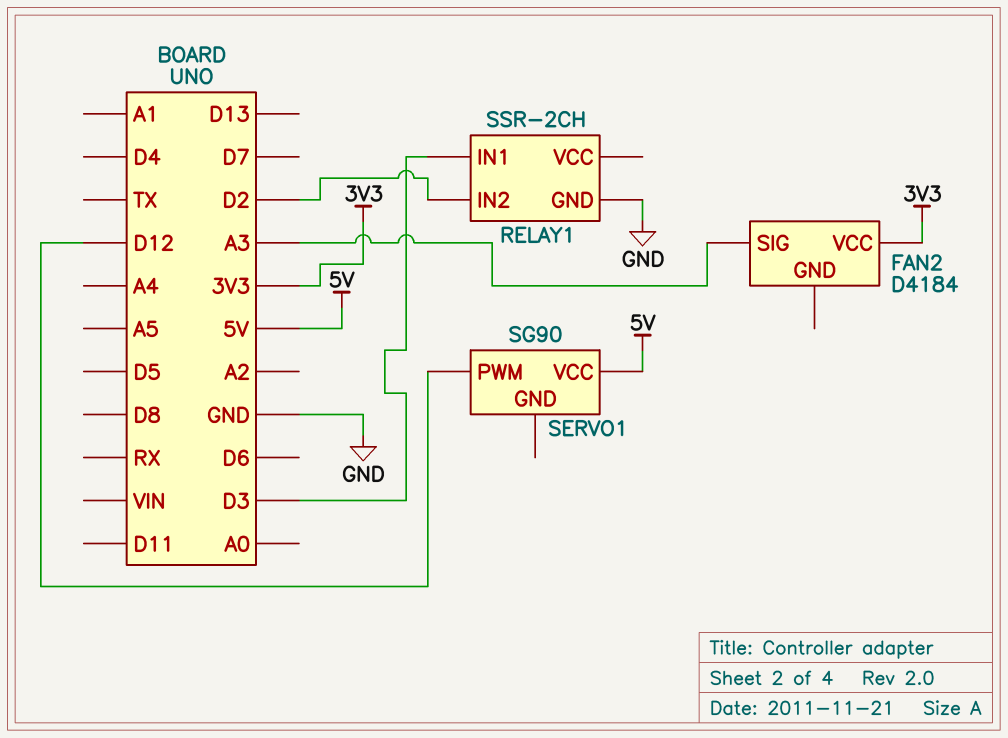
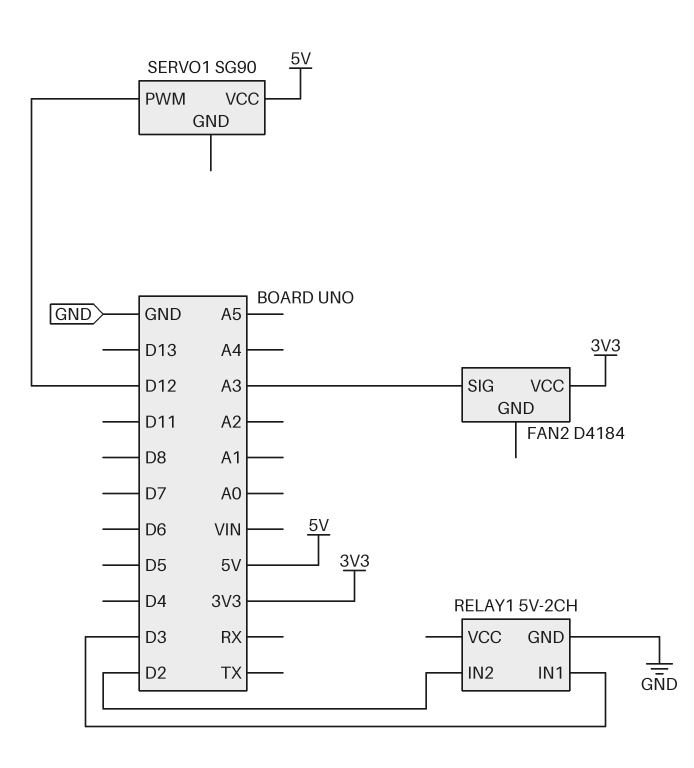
RELAY1: SSR-2CH -> 5V-2CH

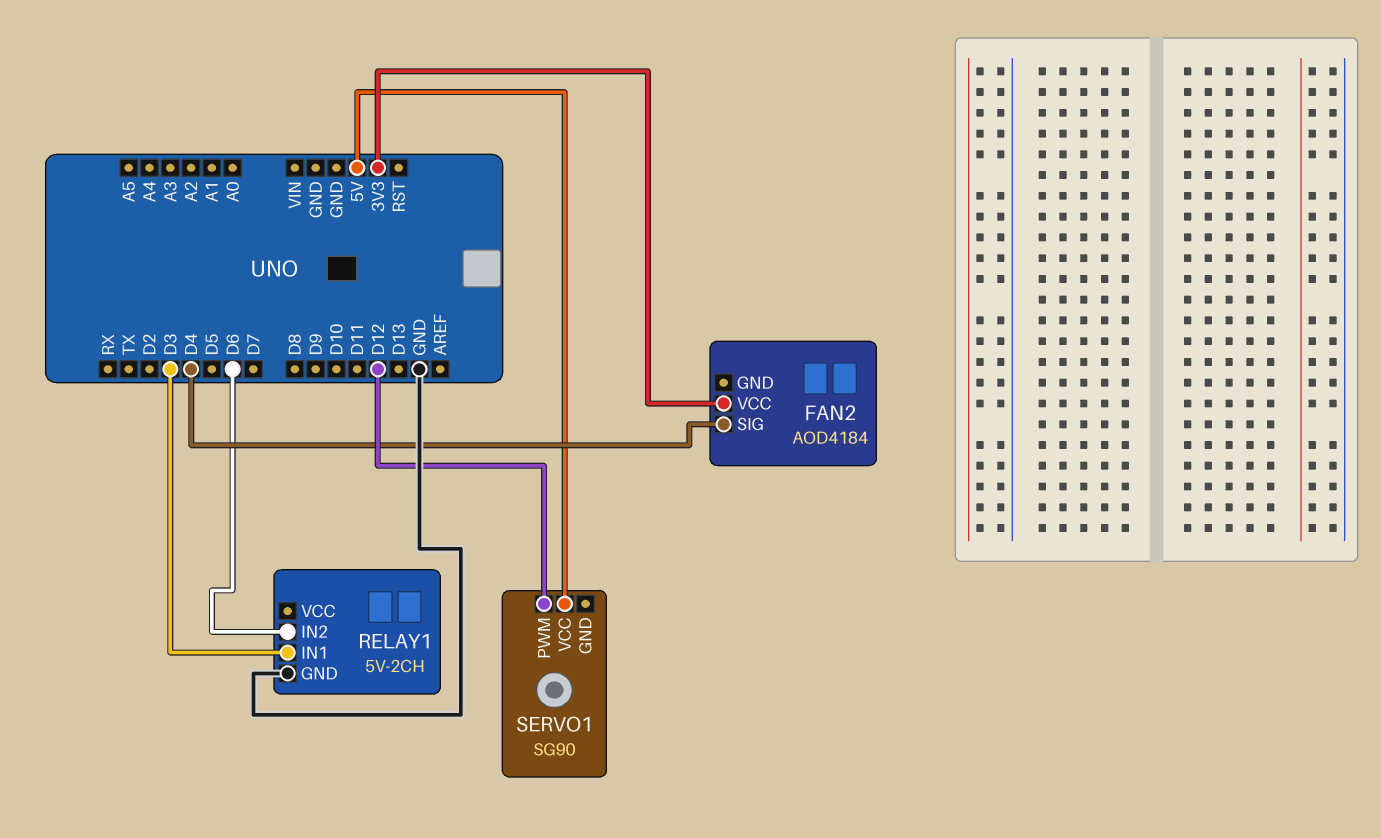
FAN2: D4184 -> AOD4184
FAN2 pin SIG: A3 -> D4
RELAY1 pin IN2: D2 -> D6

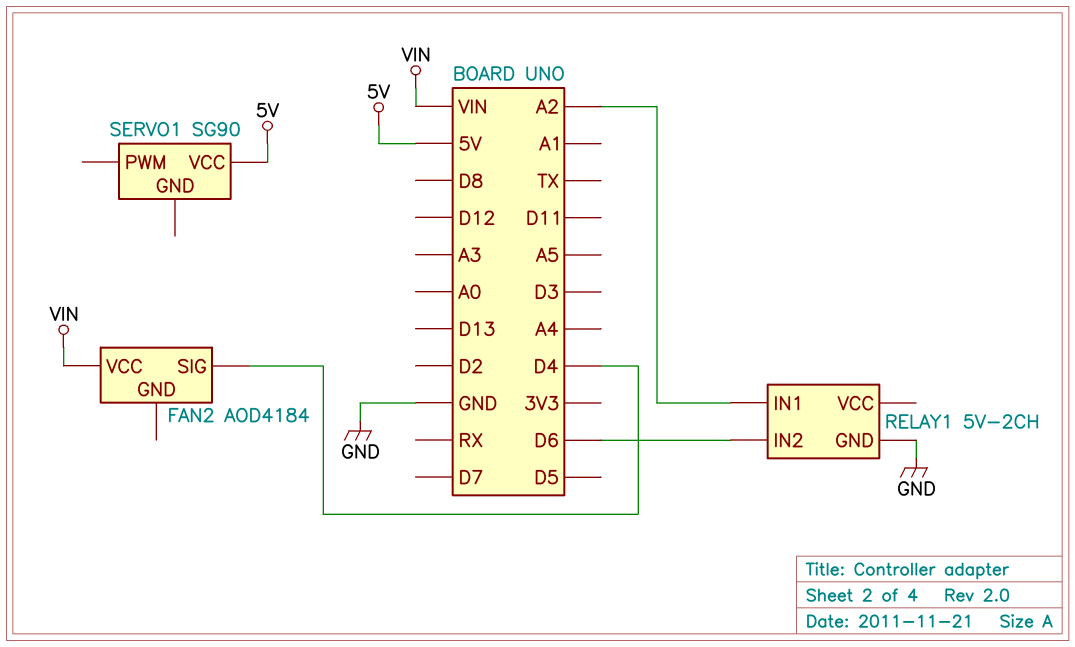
FAN2 pin VCC: 3V3 -> VIN
RELAY1 pin IN1: D3 -> A2
SERVO1 pin PWM: D12 -> none

